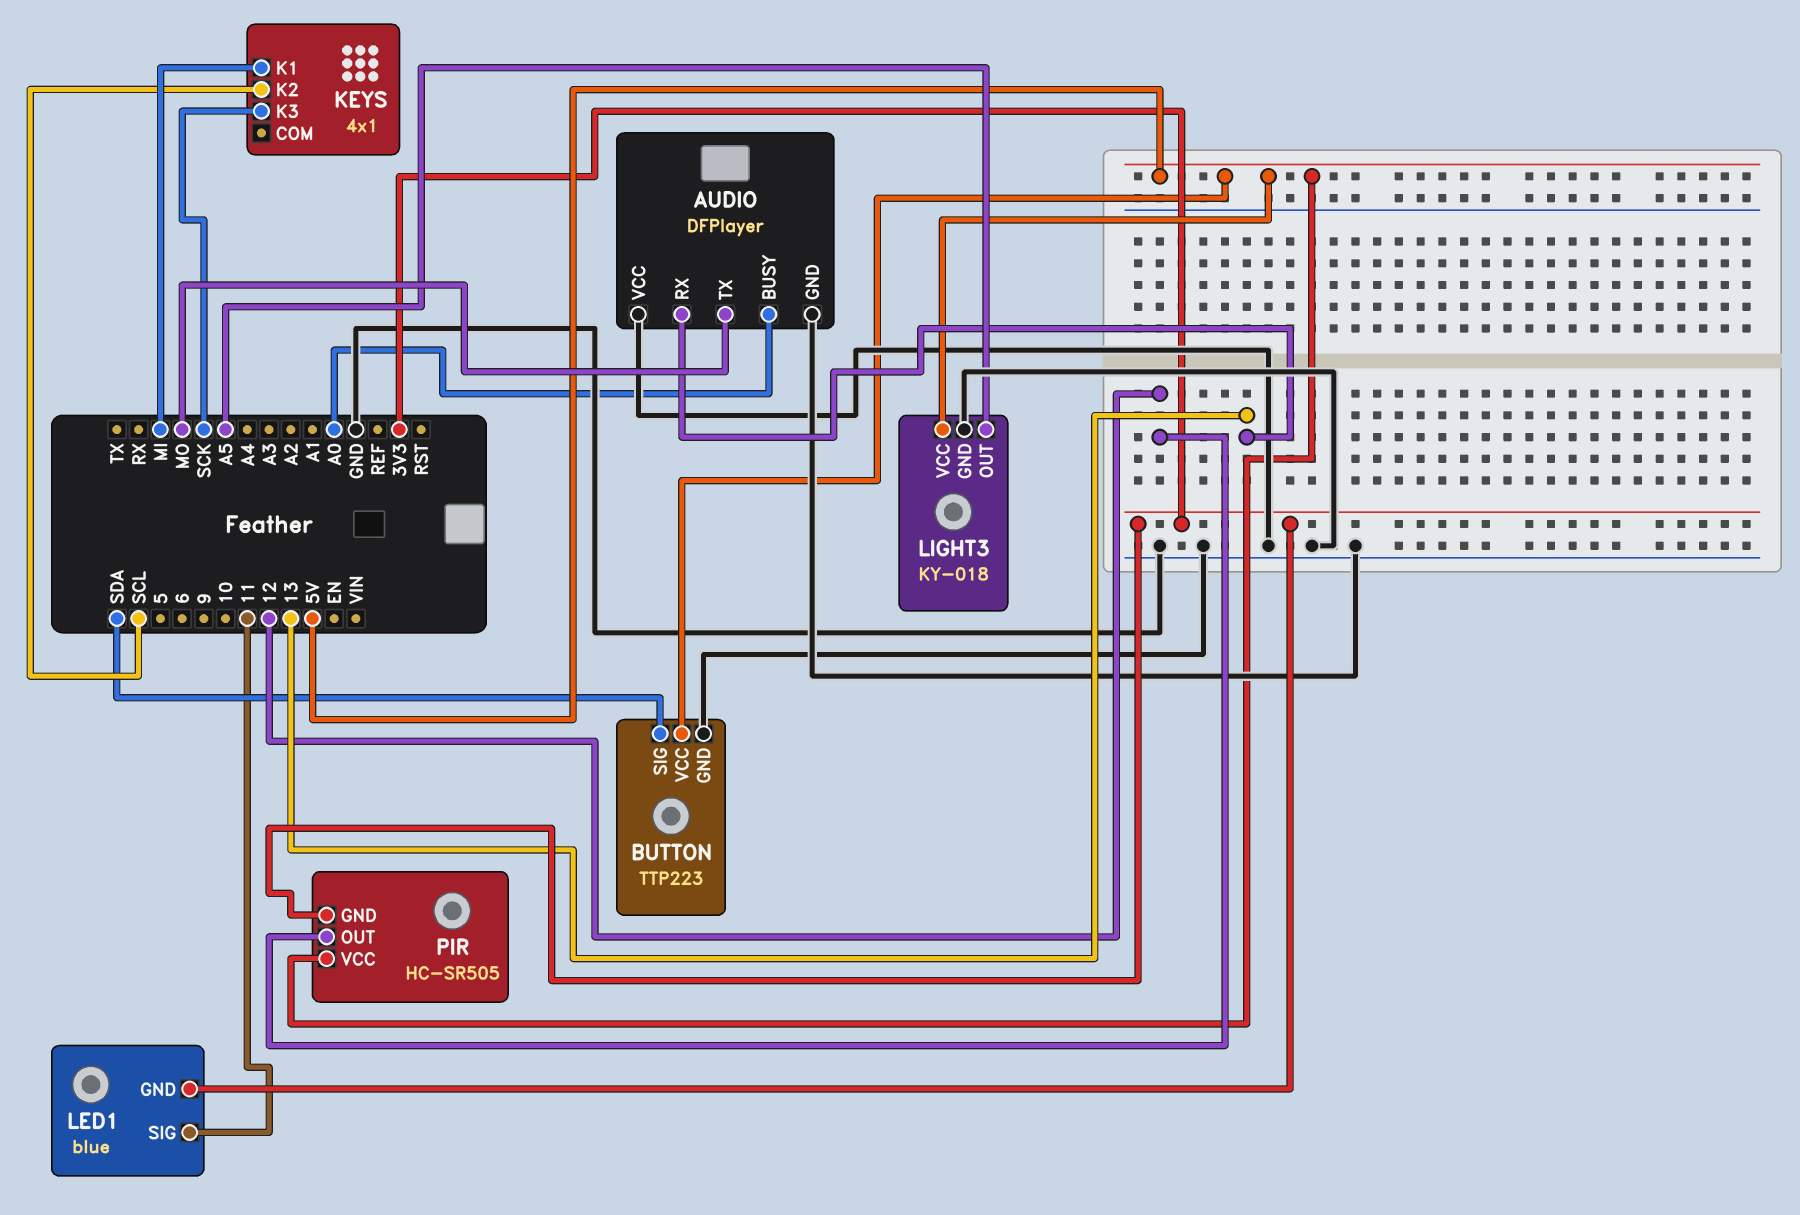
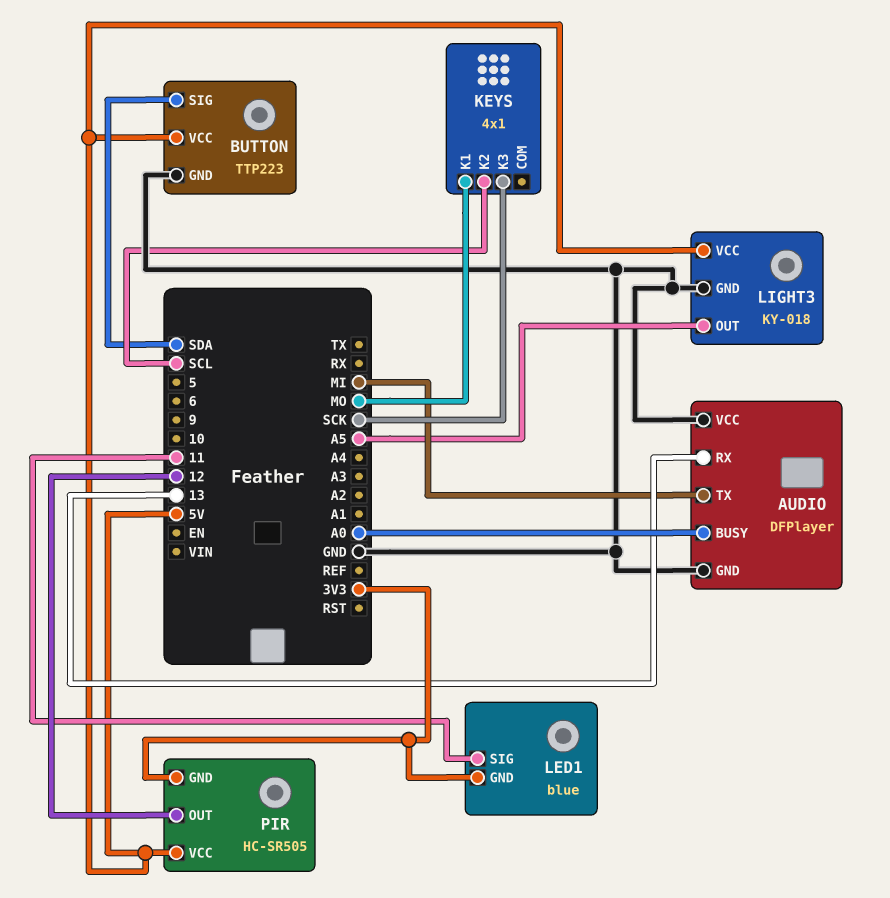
AUDIO pin TX: MO -> MI
KEYS pin K1: MI -> MO

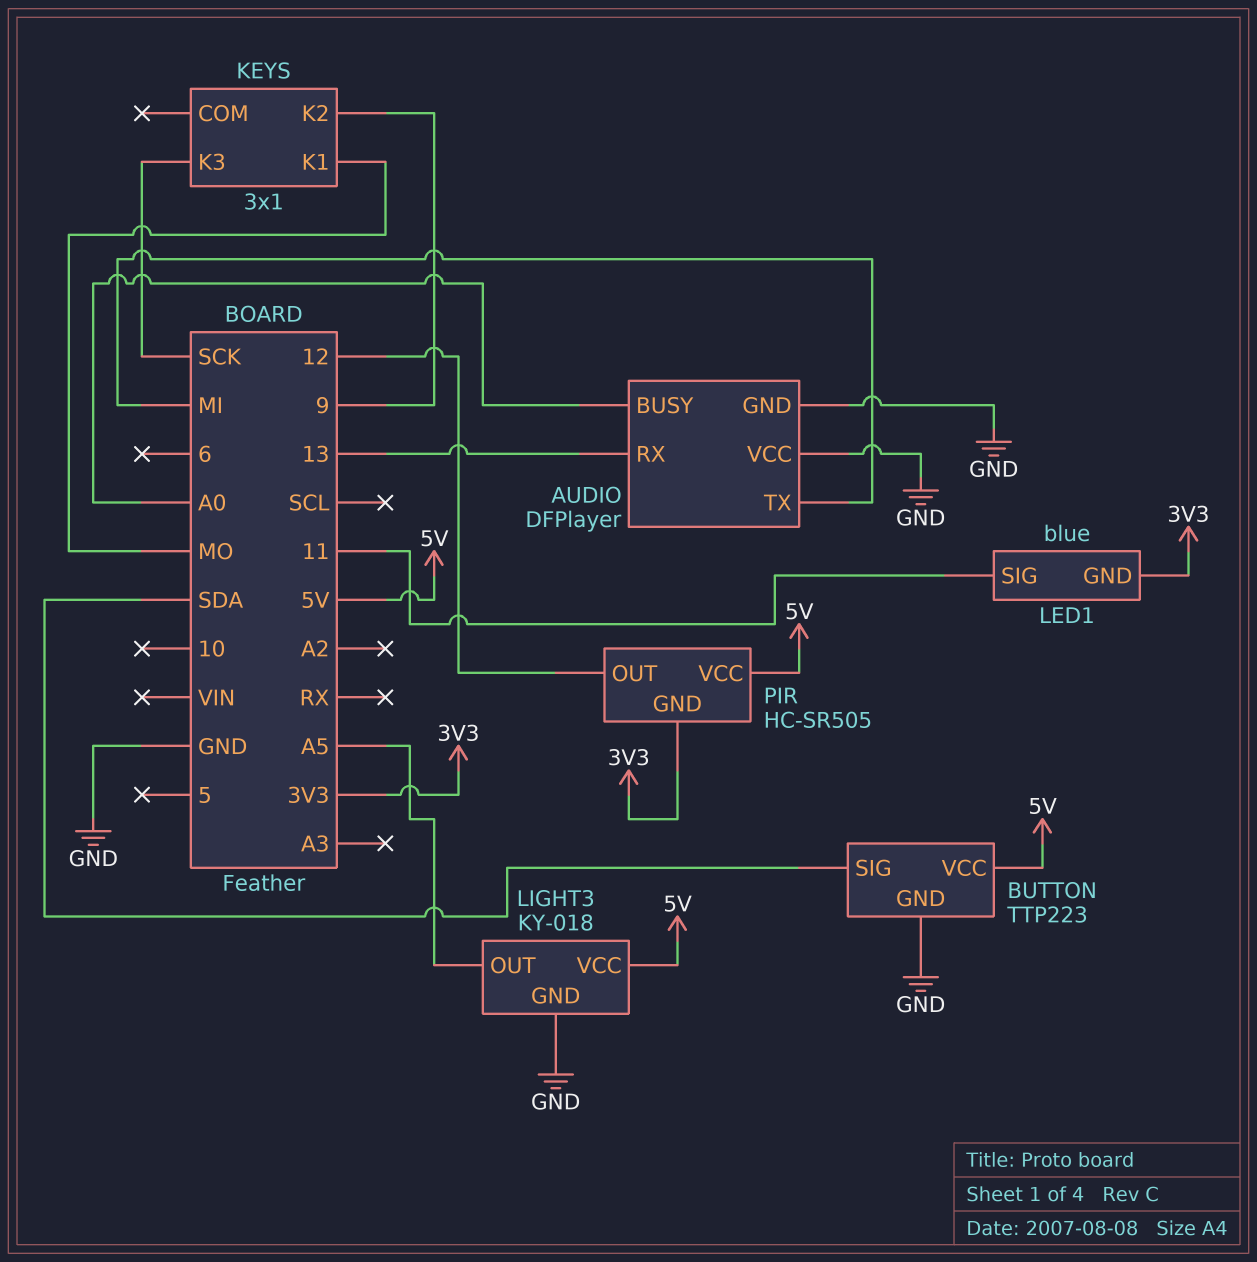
KEYS: 4x1 -> 3x1
KEYS pin K2: SCL -> 9

